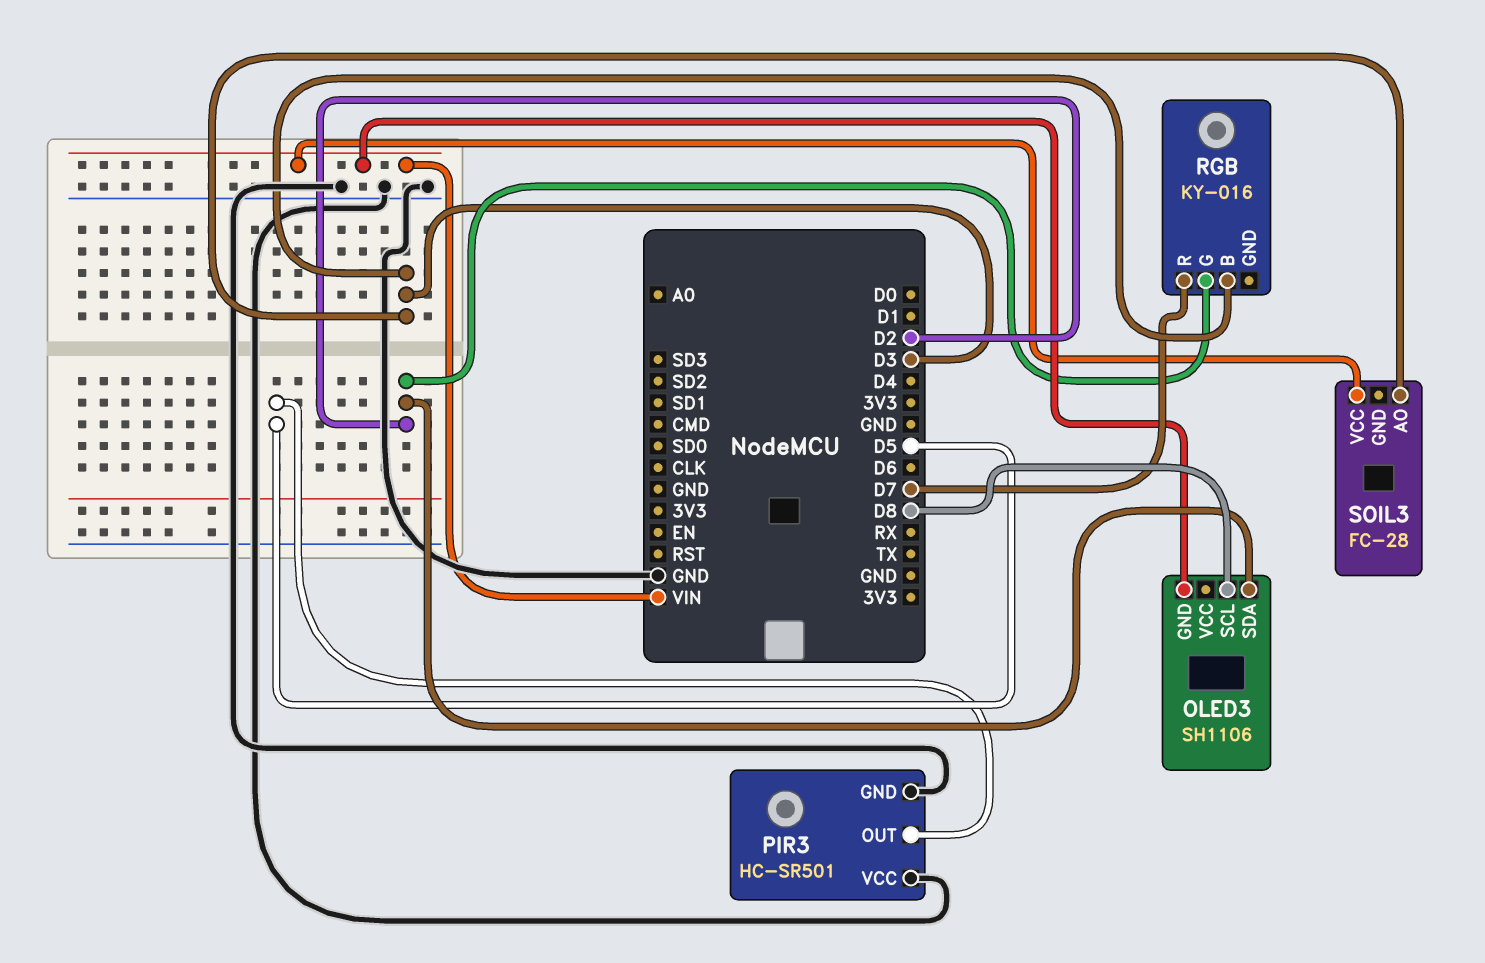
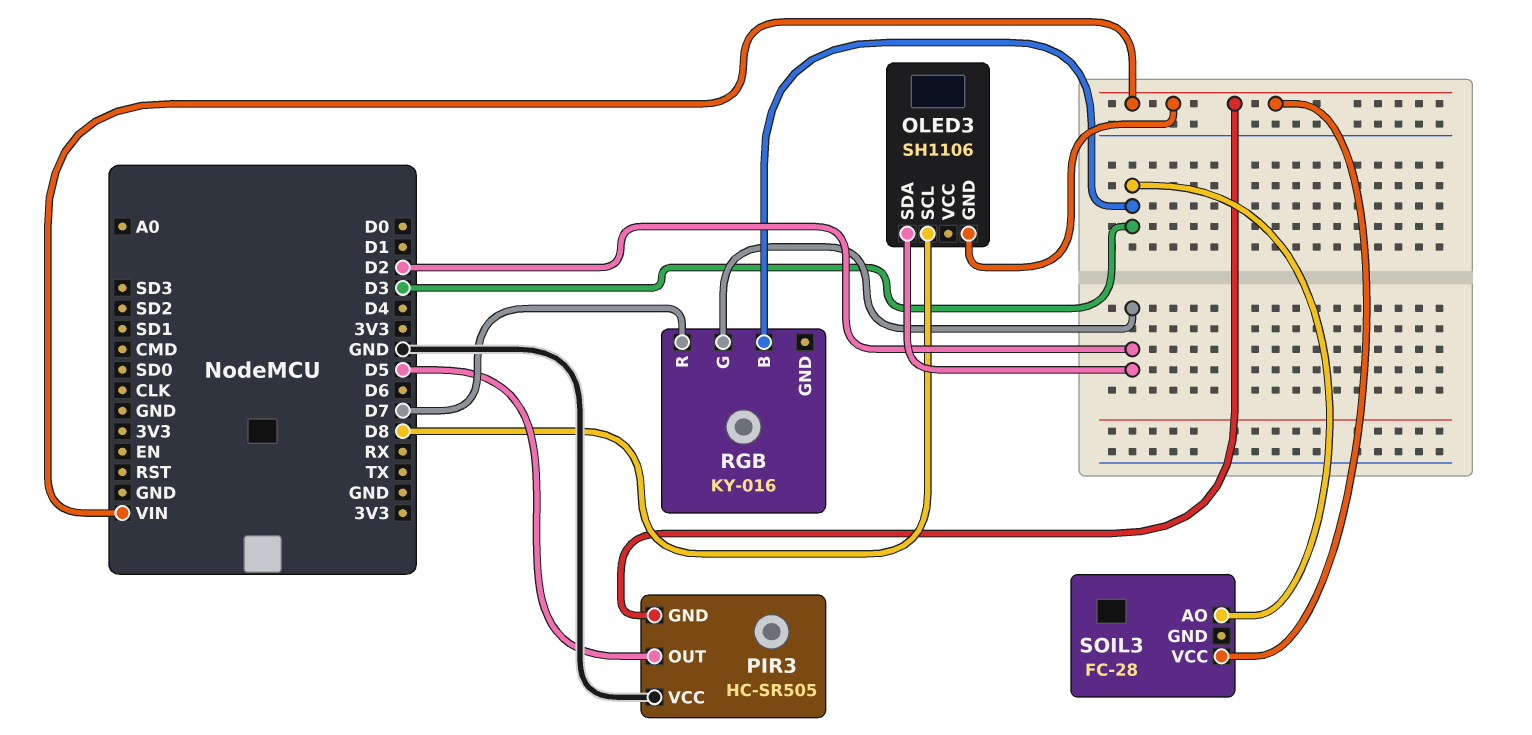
PIR3: HC-SR501 -> HC-SR505
PIR3 pin GND: GND -> VIN

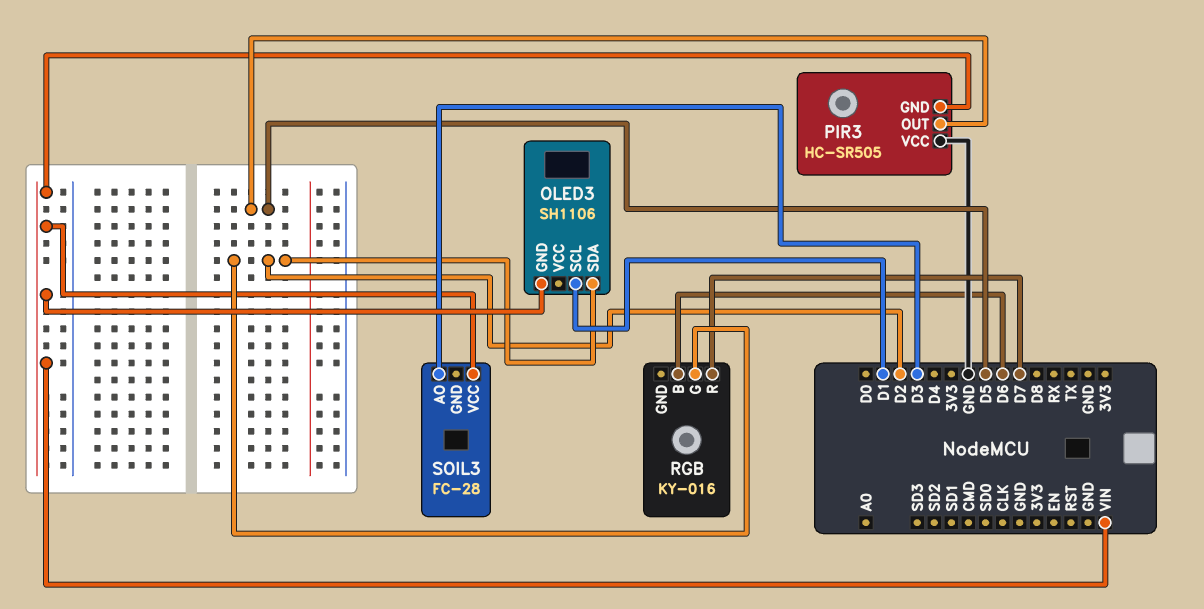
OLED3 pin SCL: D8 -> D1
RGB pin B: D3 -> D6

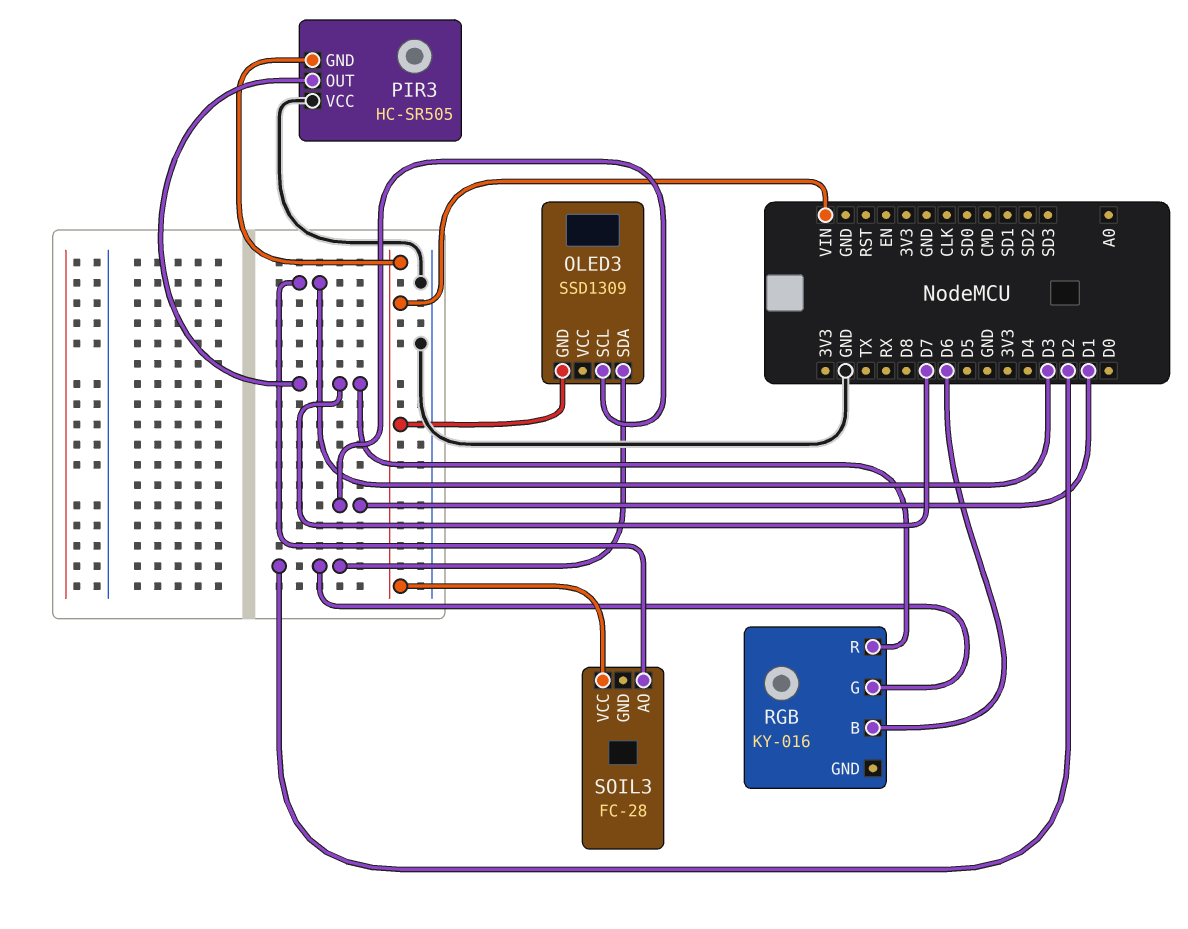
OLED3: SH1106 -> SSD1309
PIR3 pin OUT: D5 -> D7

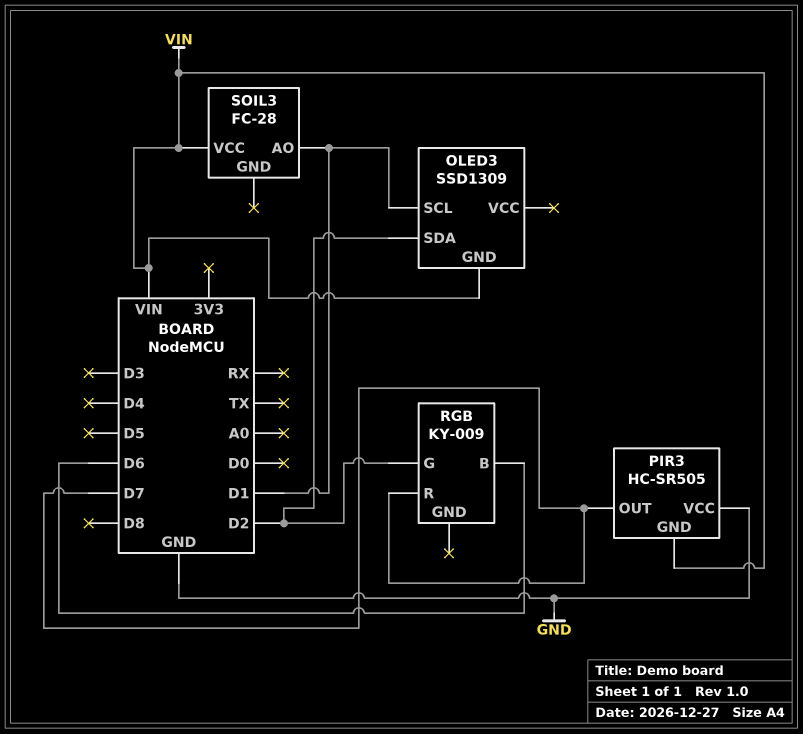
RGB: KY-016 -> KY-009
SOIL3 pin AO: D3 -> D1

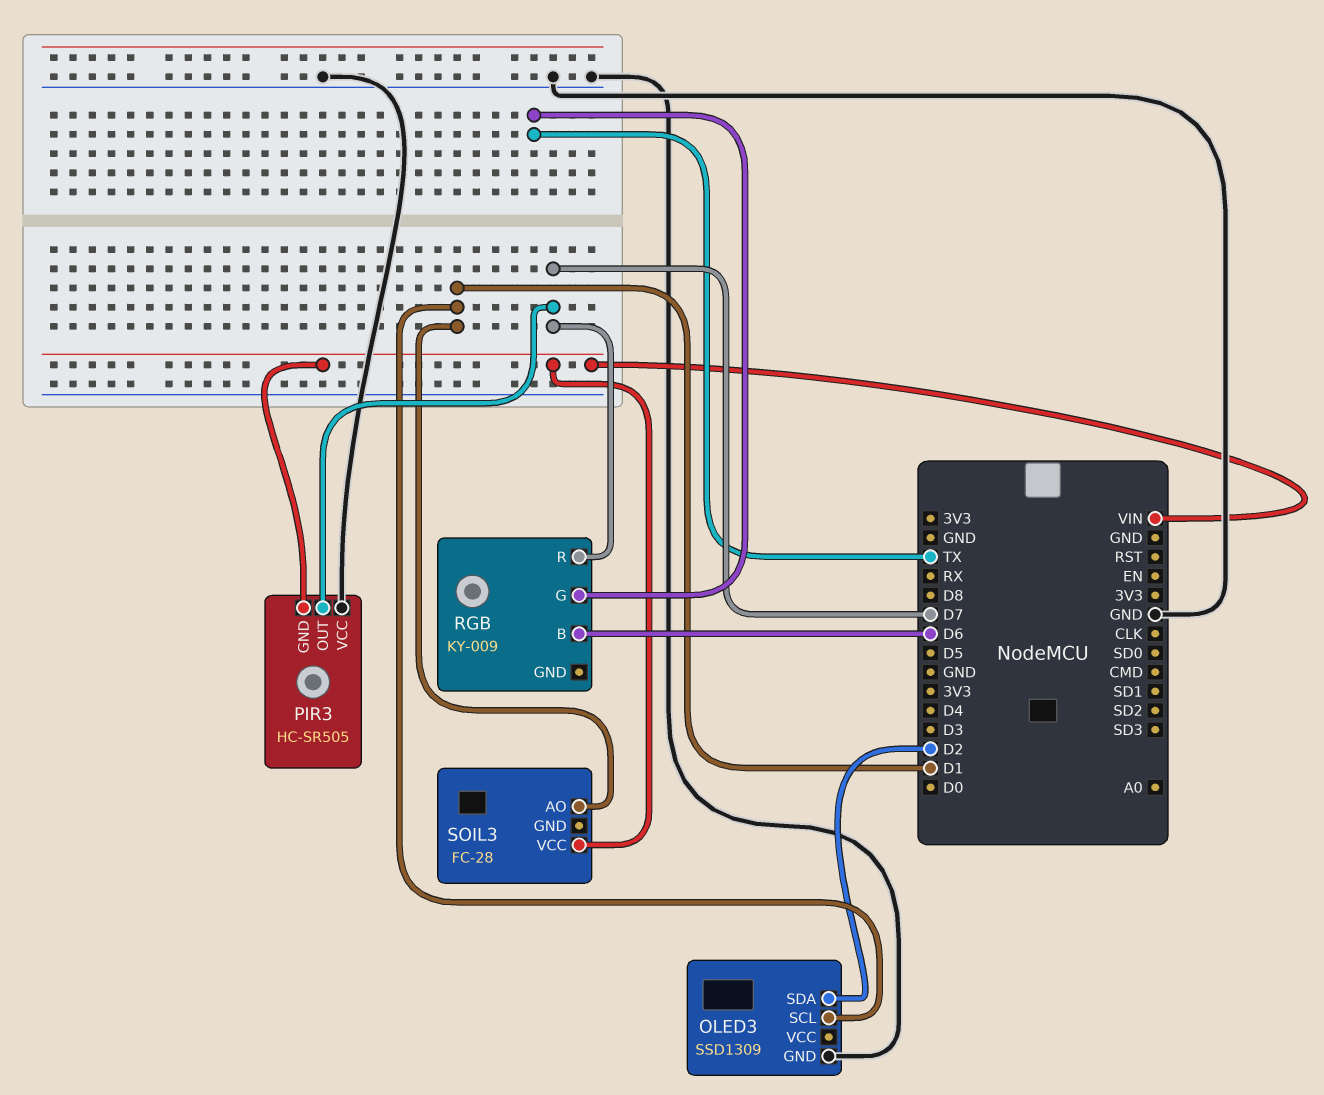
OLED3 pin GND: VIN -> GND
RGB pin G: D2 -> TX

